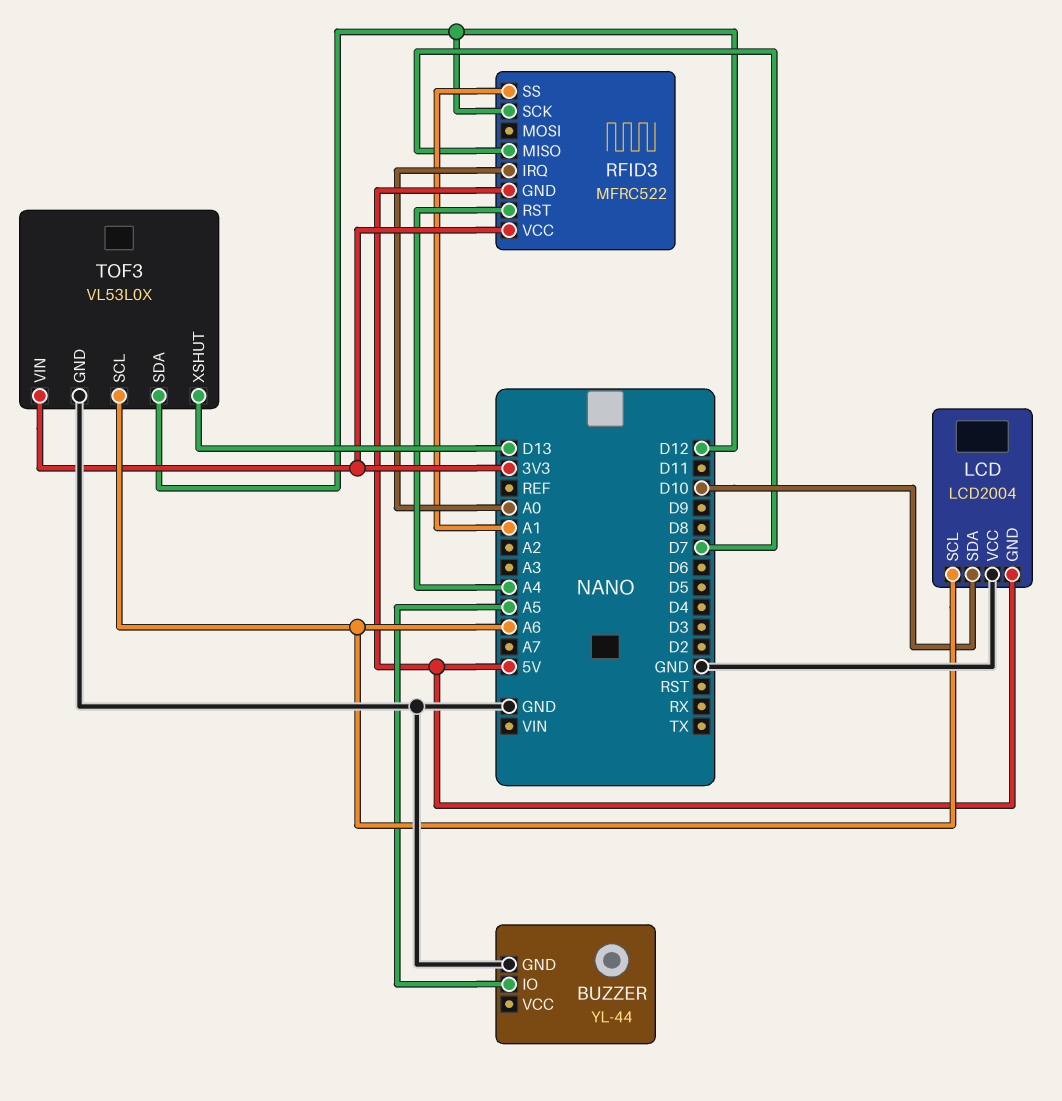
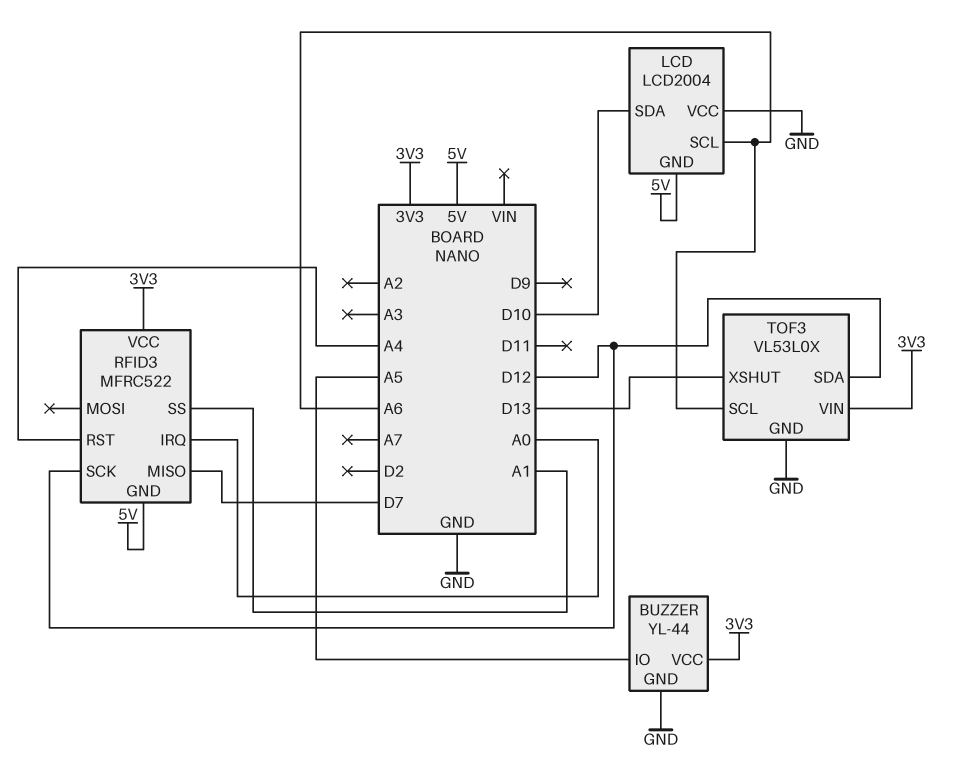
BUZZER pin VCC: none -> 3V3

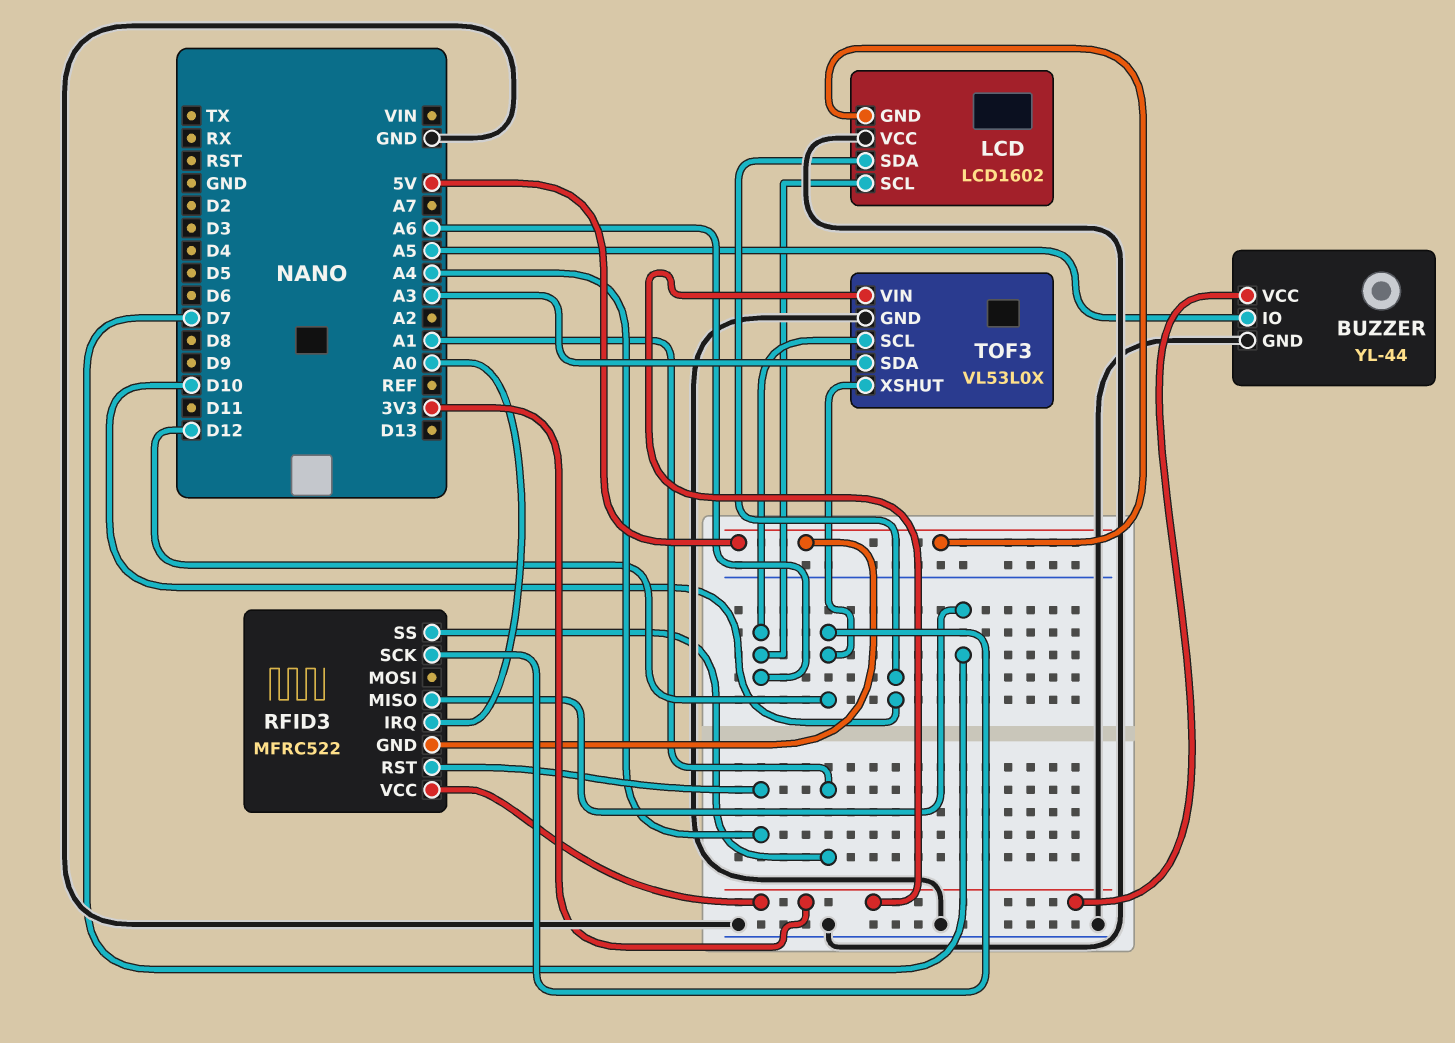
LCD: LCD2004 -> LCD1602
TOF3 pin SDA: D12 -> A3
TOF3 pin XSHUT: D13 -> D12

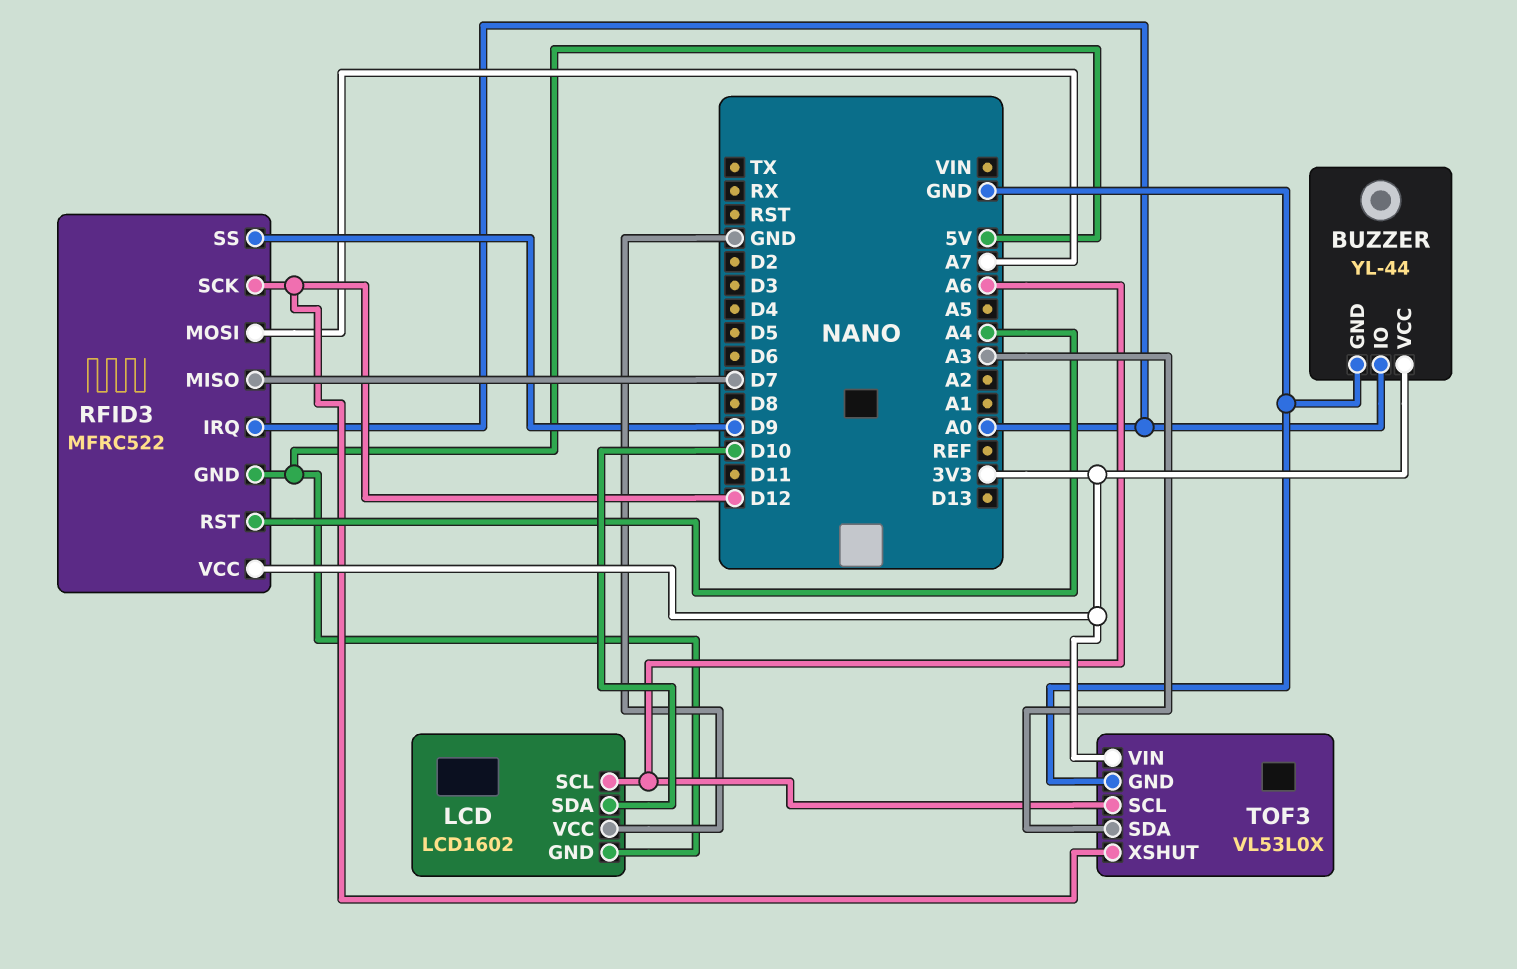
BUZZER pin IO: A5 -> A0
RFID3 pin MOSI: none -> A7
RFID3 pin SS: A1 -> D9

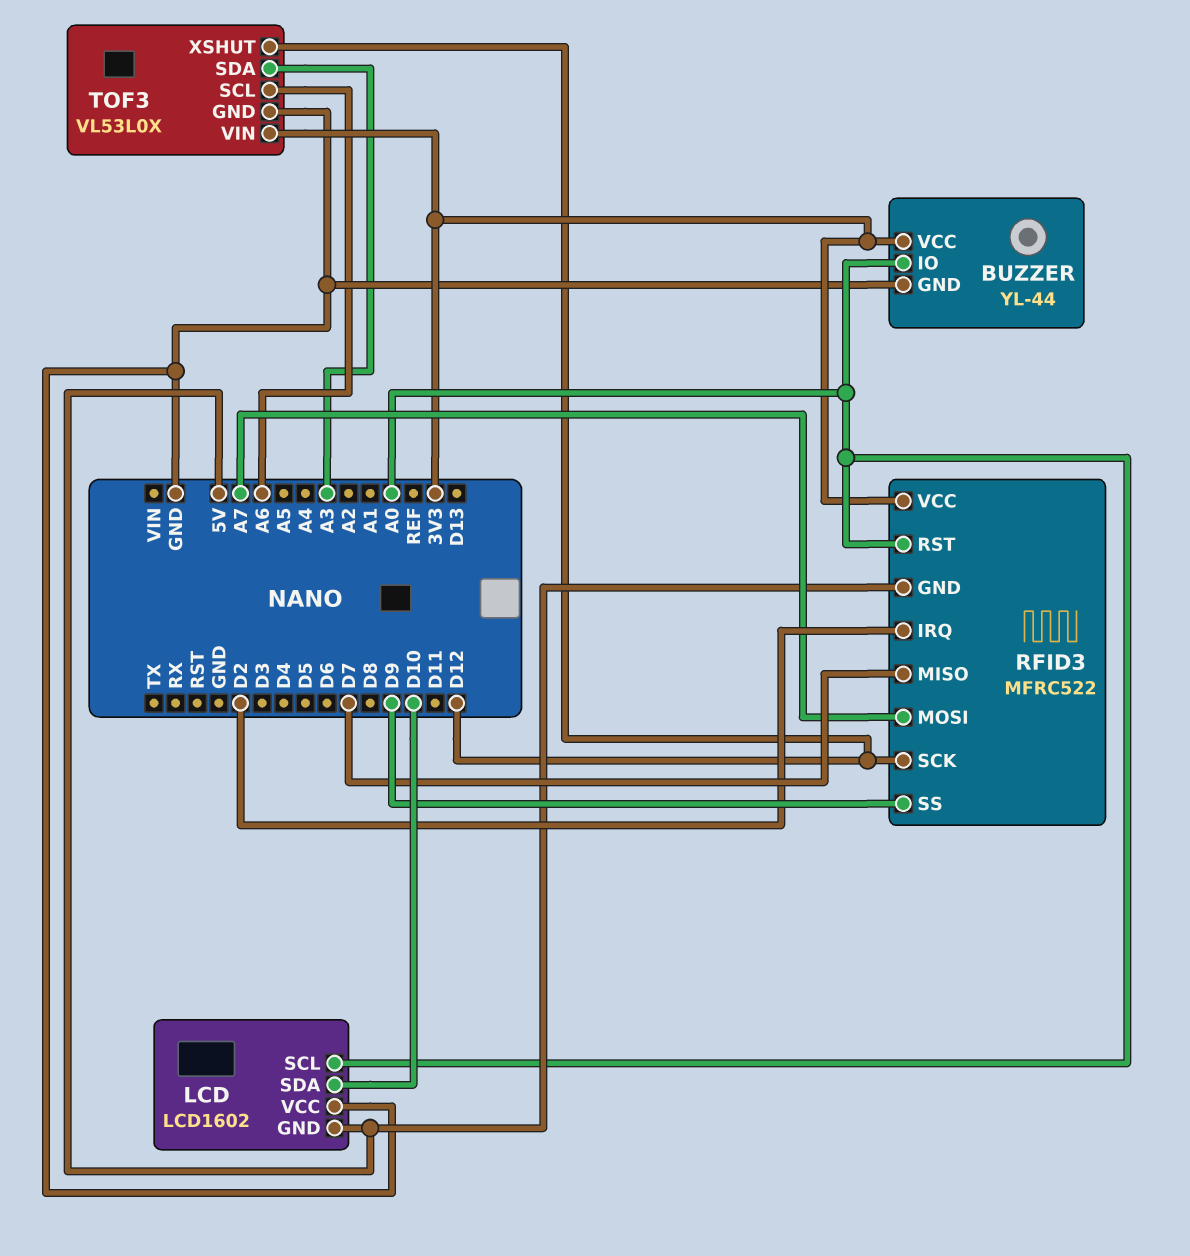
LCD pin SCL: A6 -> A0
RFID3 pin IRQ: A0 -> D2
RFID3 pin RST: A4 -> A0

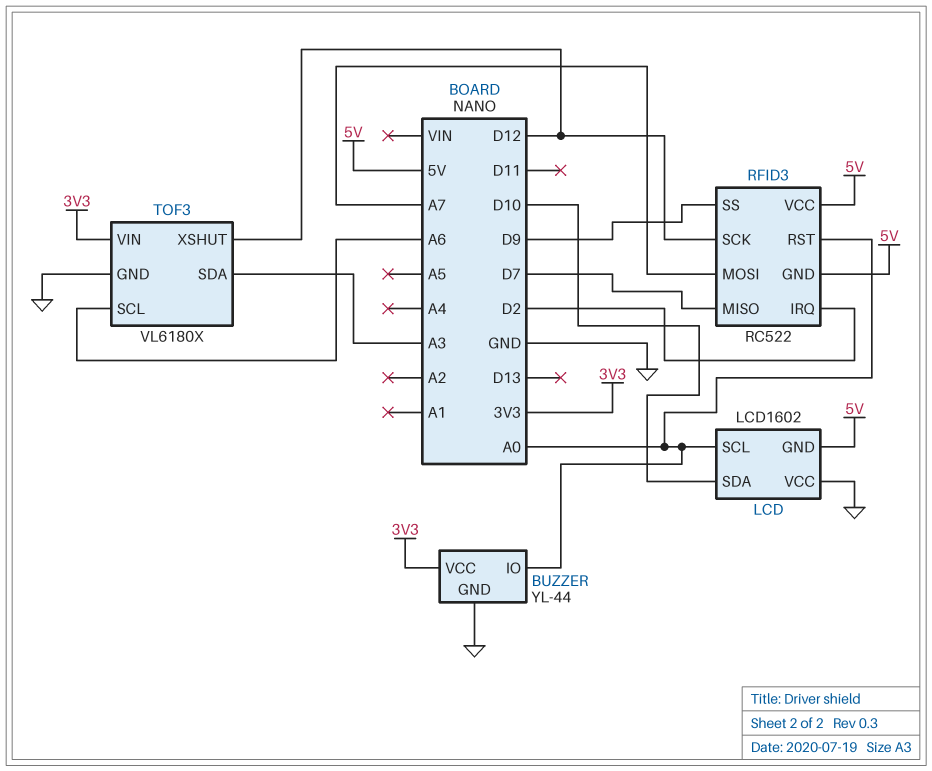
RFID3: MFRC522 -> RC522
RFID3 pin VCC: 3V3 -> 5V
TOF3: VL53L0X -> VL6180X

